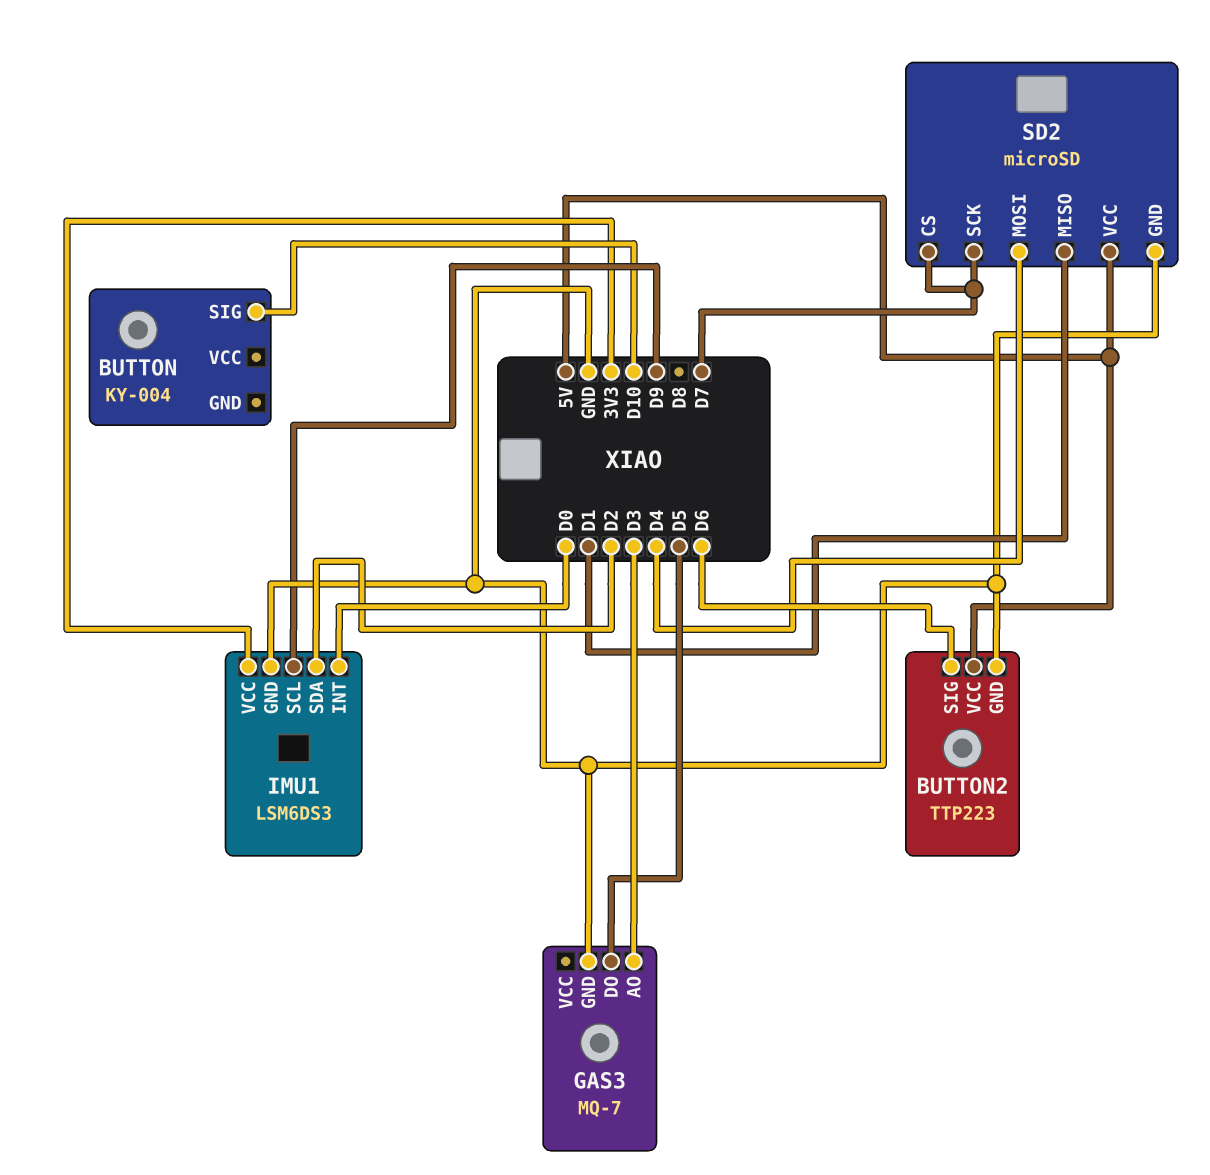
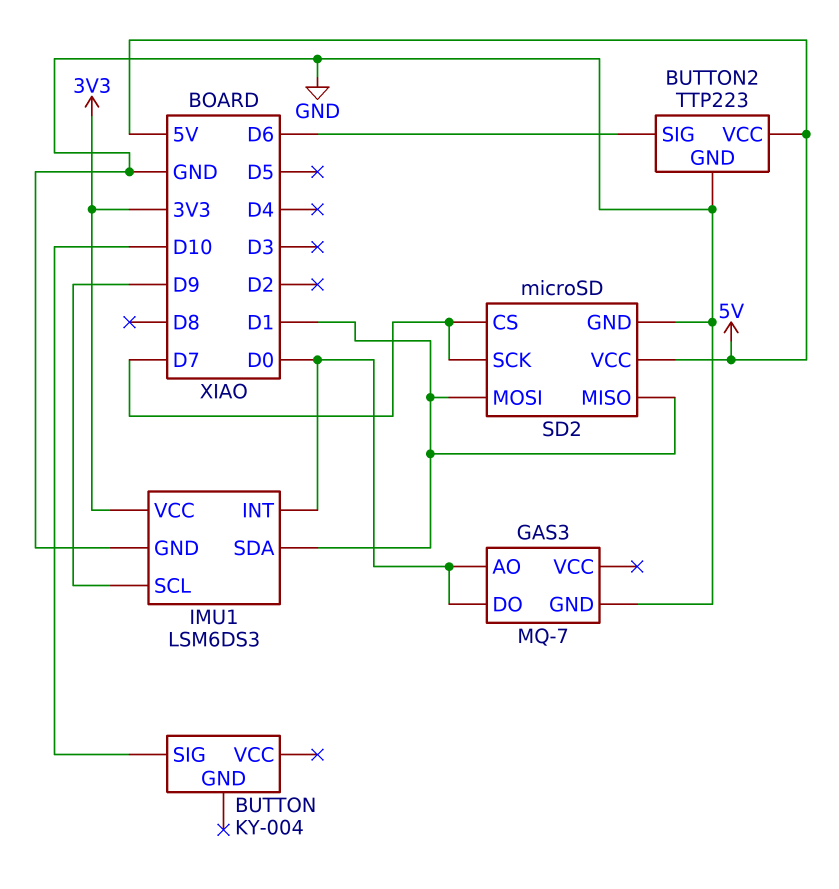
GAS3 pin AO: D3 -> D0
GAS3 pin DO: D5 -> D0
IMU1 pin SDA: D2 -> D1
SD2 pin MOSI: D4 -> D1

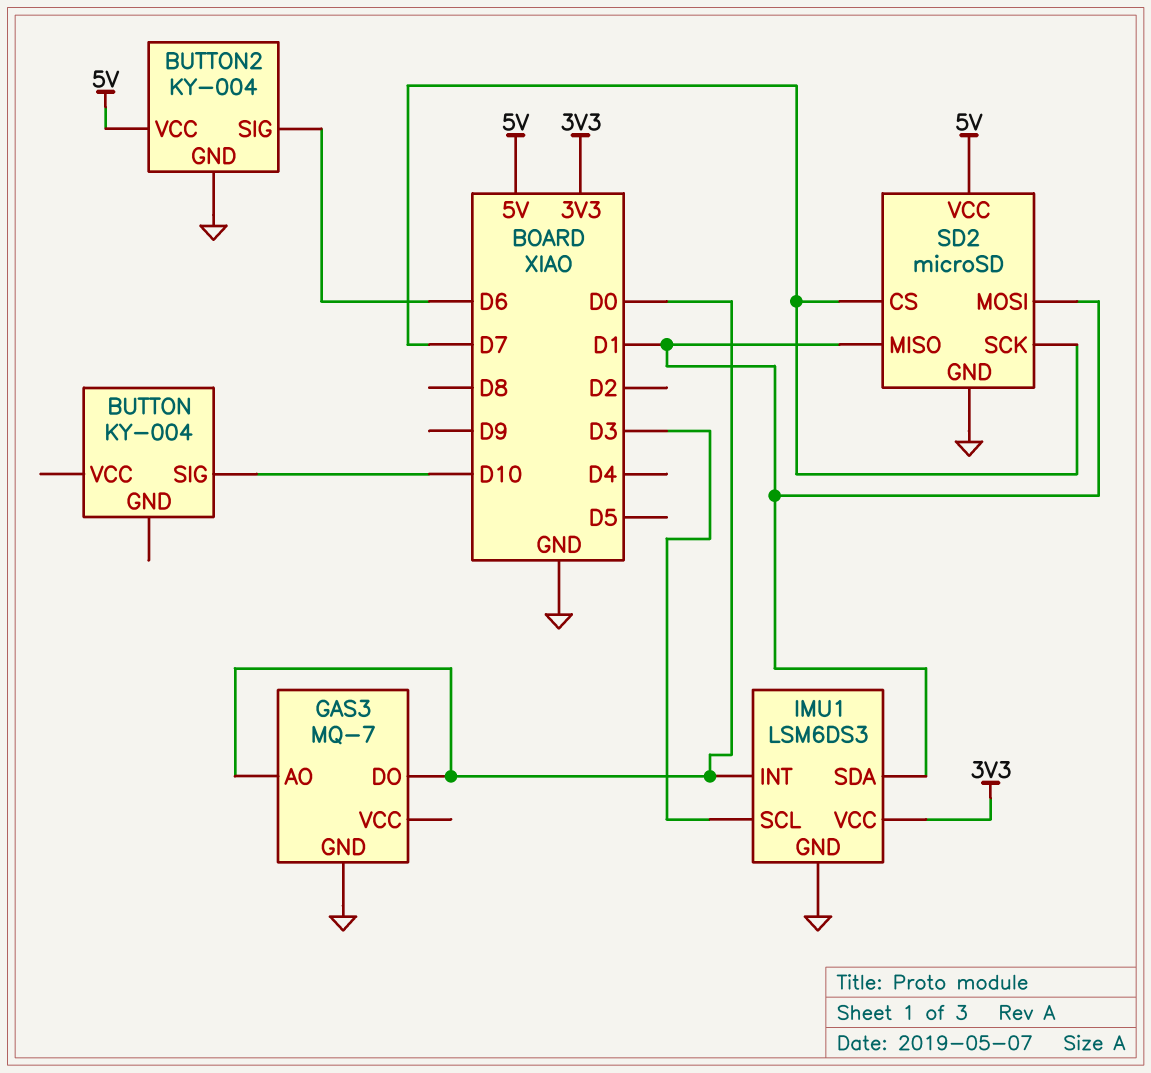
BUTTON2: TTP223 -> KY-004
IMU1 pin SCL: D9 -> D3

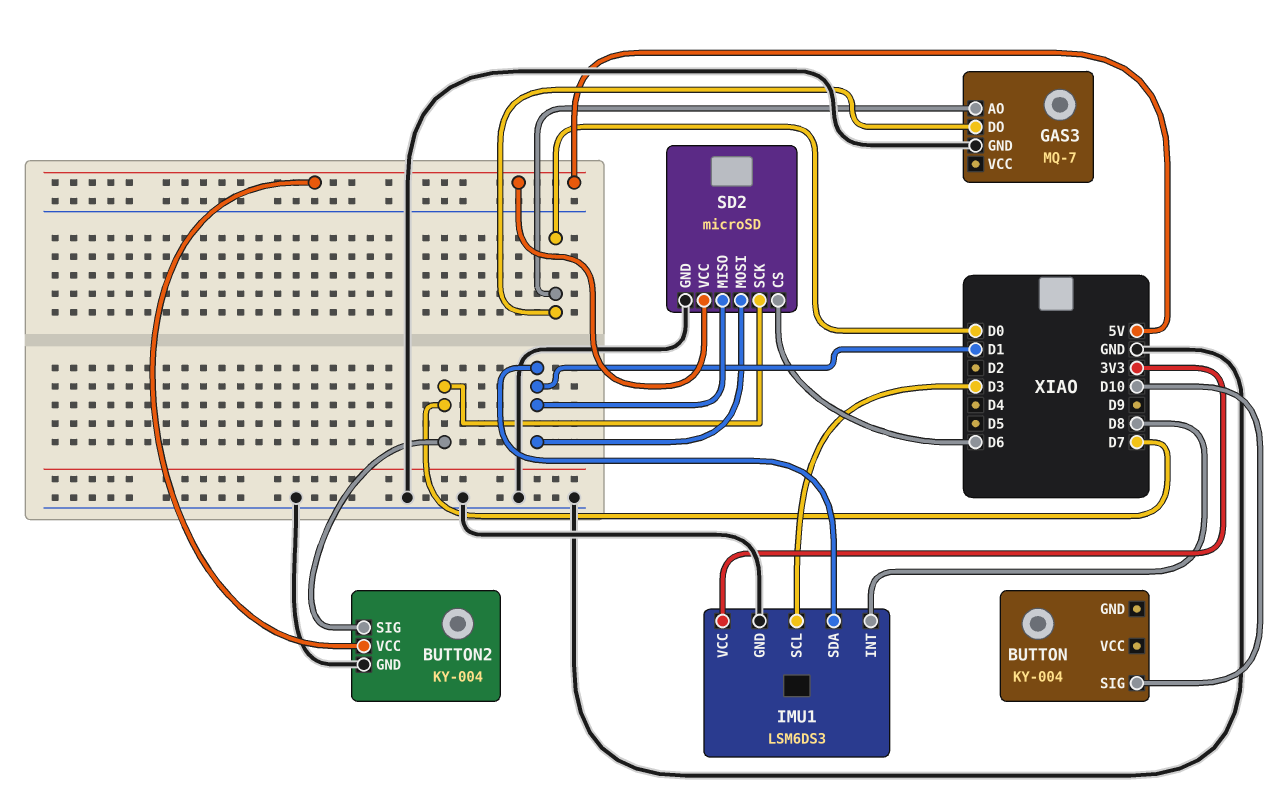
BUTTON2 pin SIG: D6 -> D7
IMU1 pin INT: D0 -> D8
SD2 pin CS: D7 -> D6

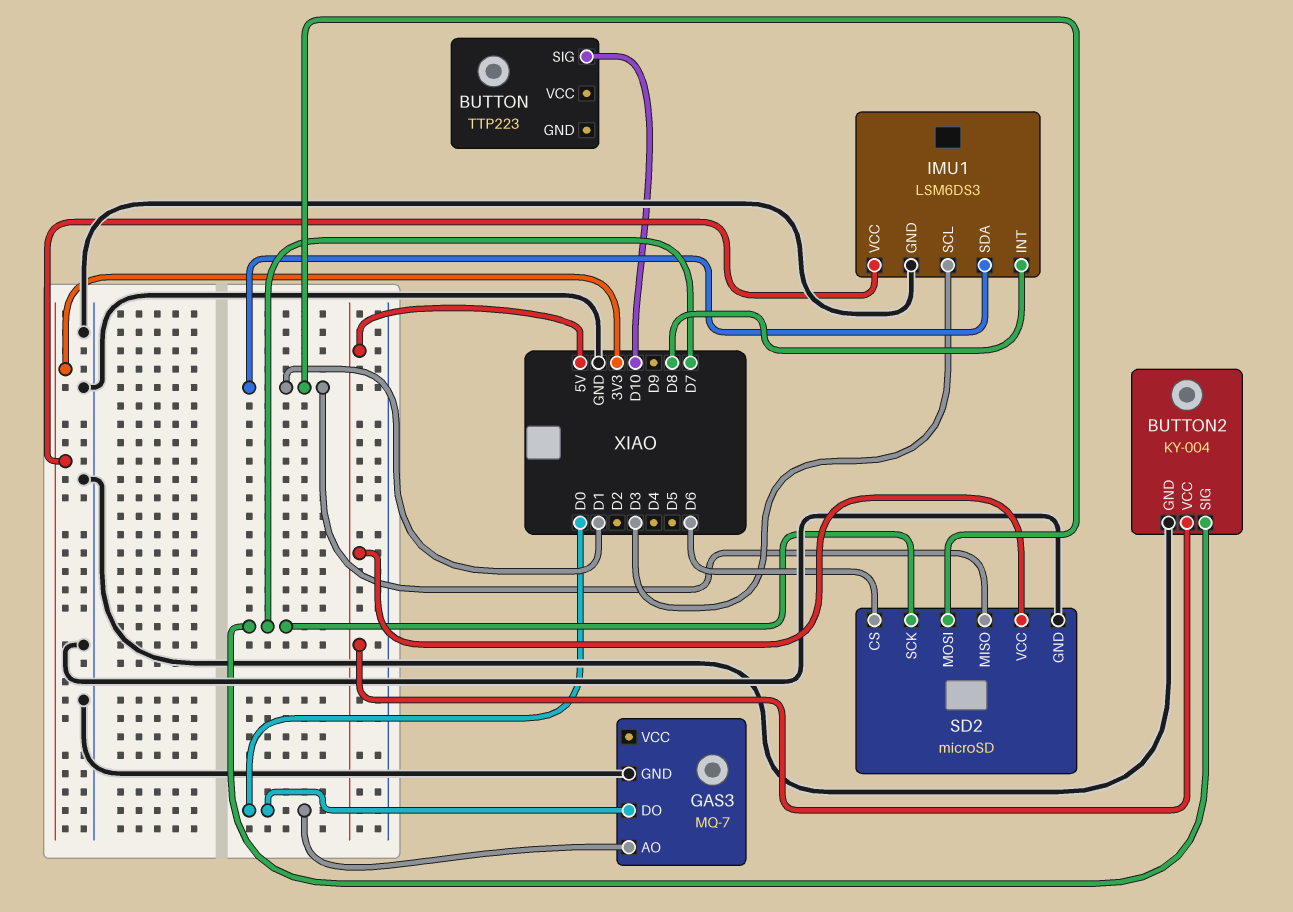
BUTTON: KY-004 -> TTP223

